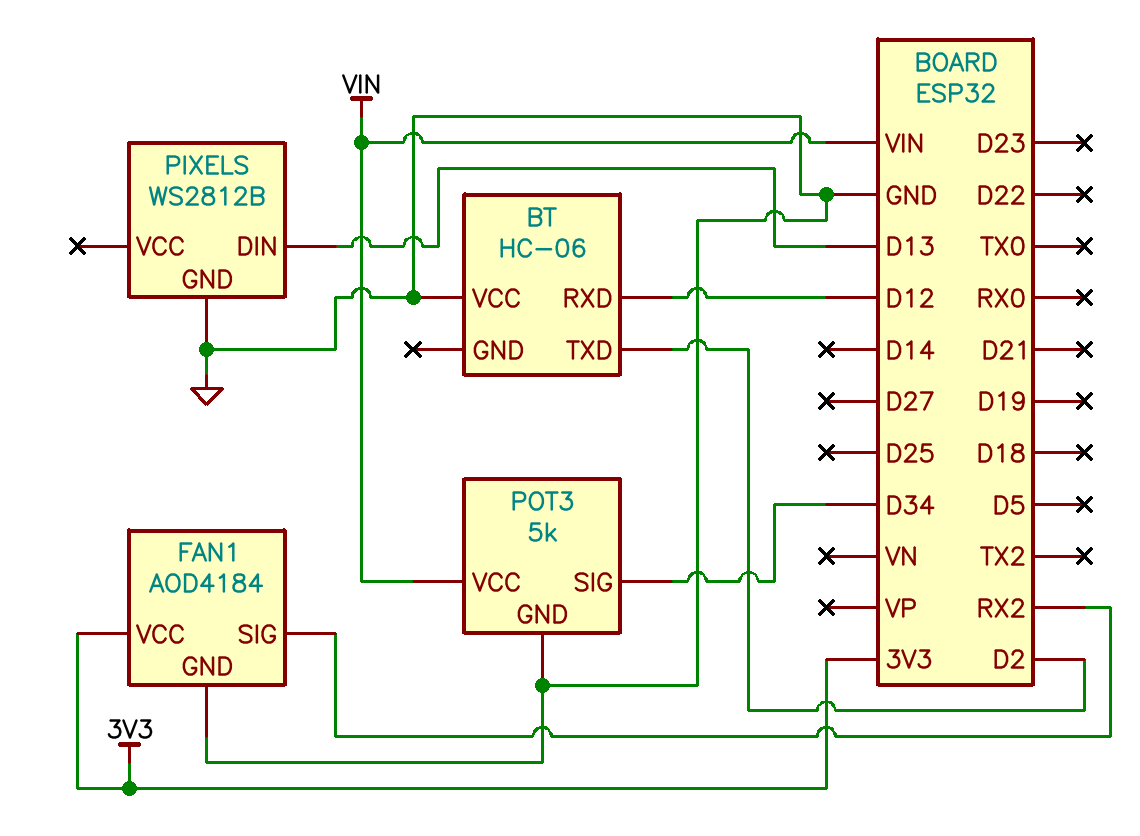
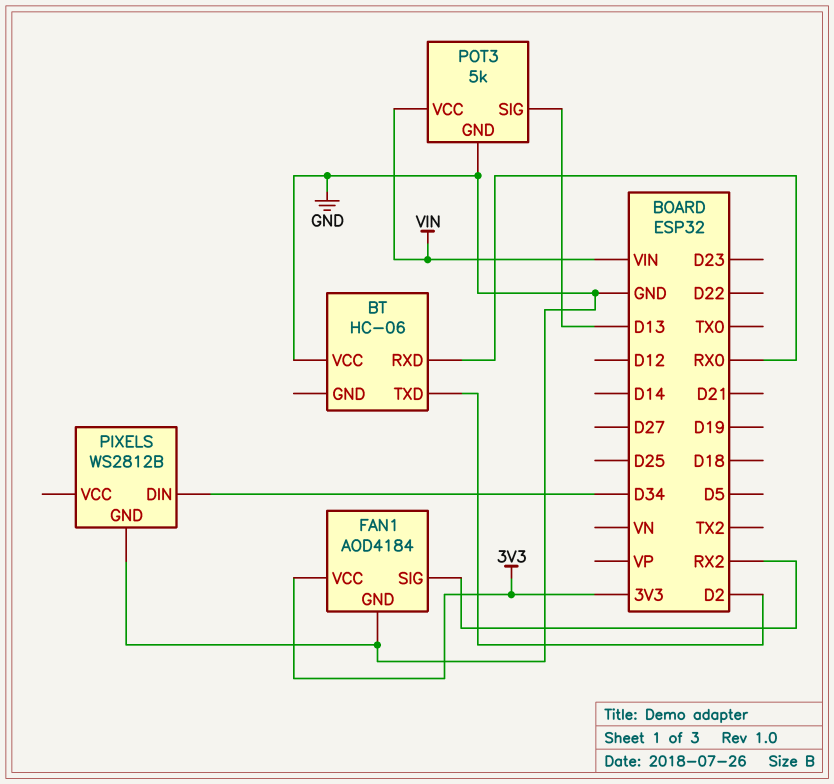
BT pin RXD: D12 -> RX0
PIXELS pin DIN: D13 -> D34
POT3 pin SIG: D34 -> D13

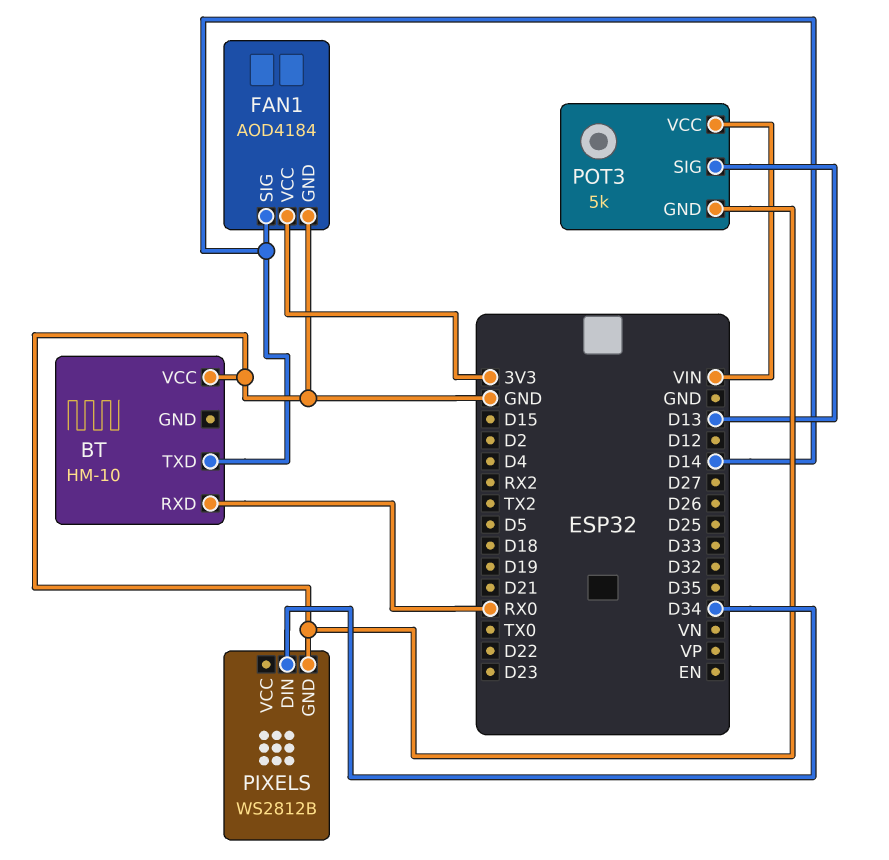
BT: HC-06 -> HM-10
BT pin TXD: D2 -> D14
FAN1 pin SIG: RX2 -> D14

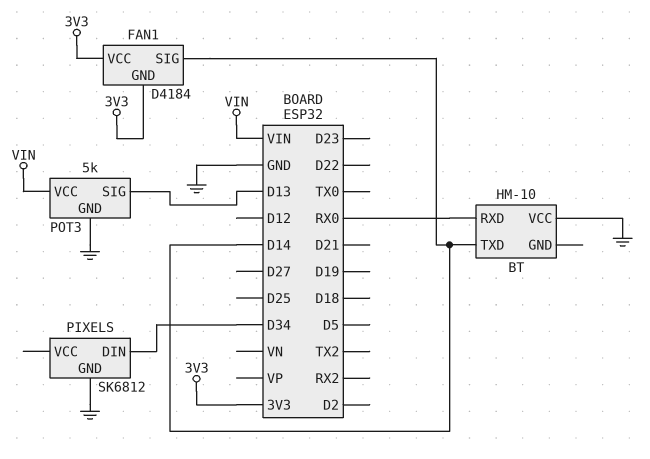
FAN1: AOD4184 -> D4184
FAN1 pin GND: GND -> 3V3
PIXELS: WS2812B -> SK6812

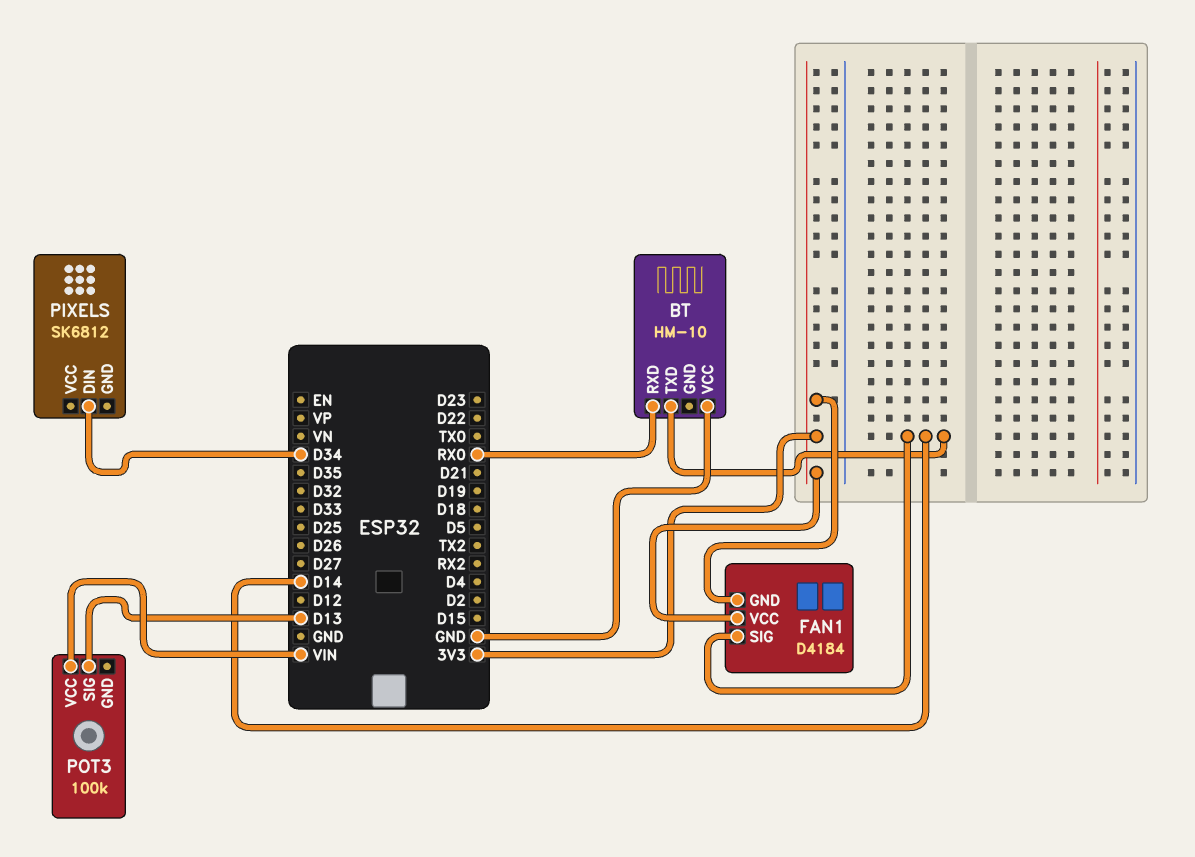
PIXELS pin GND: GND -> none
POT3: 5k -> 100k
POT3 pin GND: GND -> none

